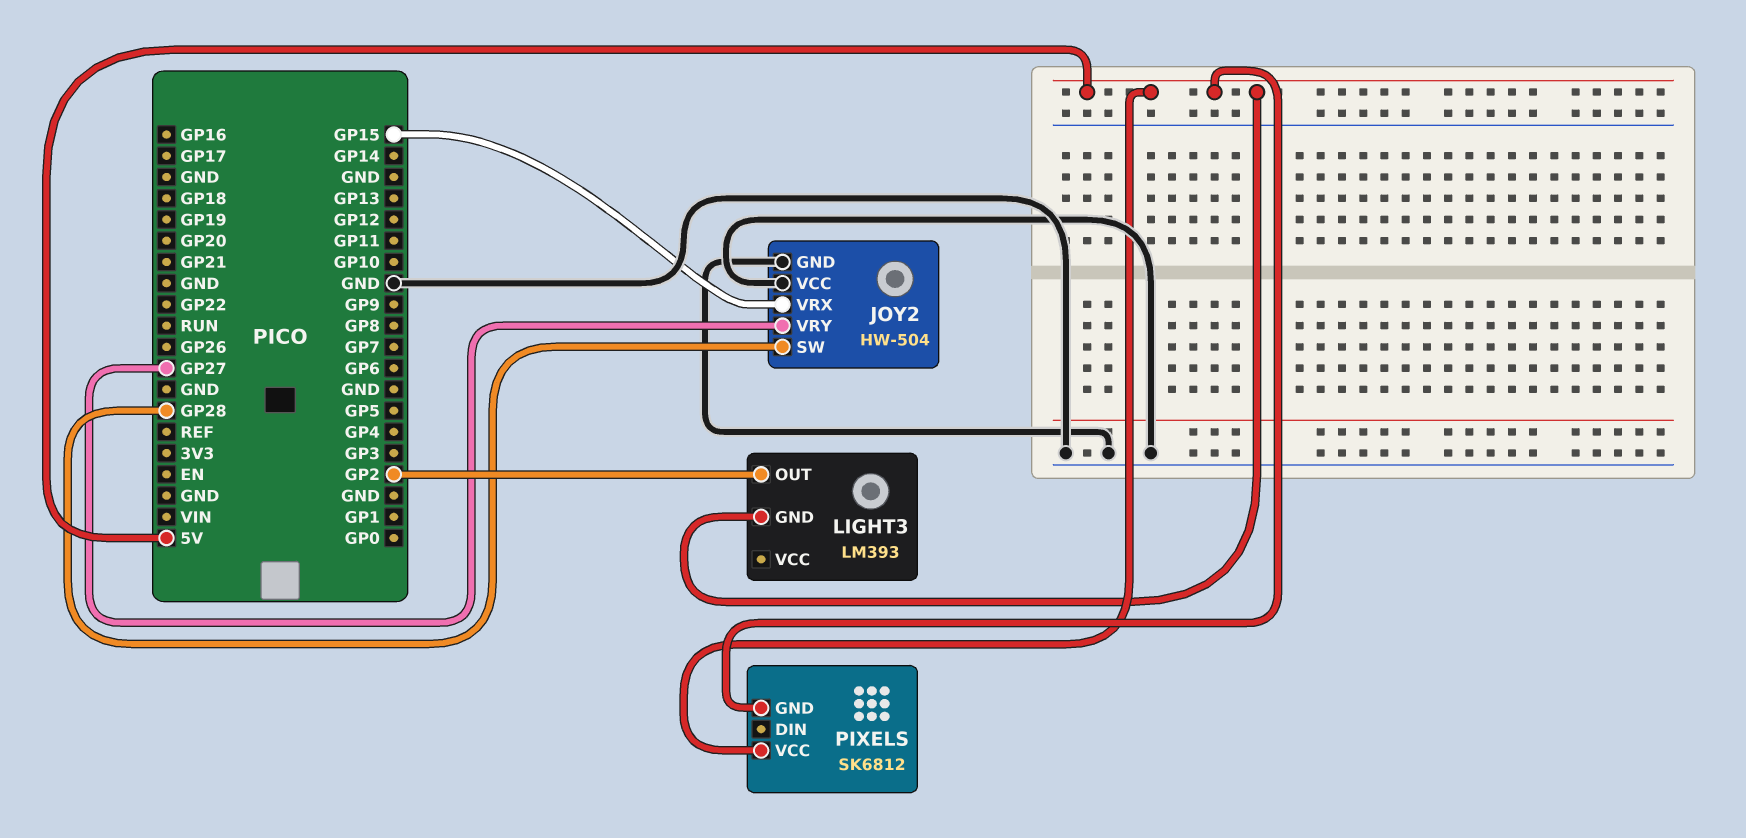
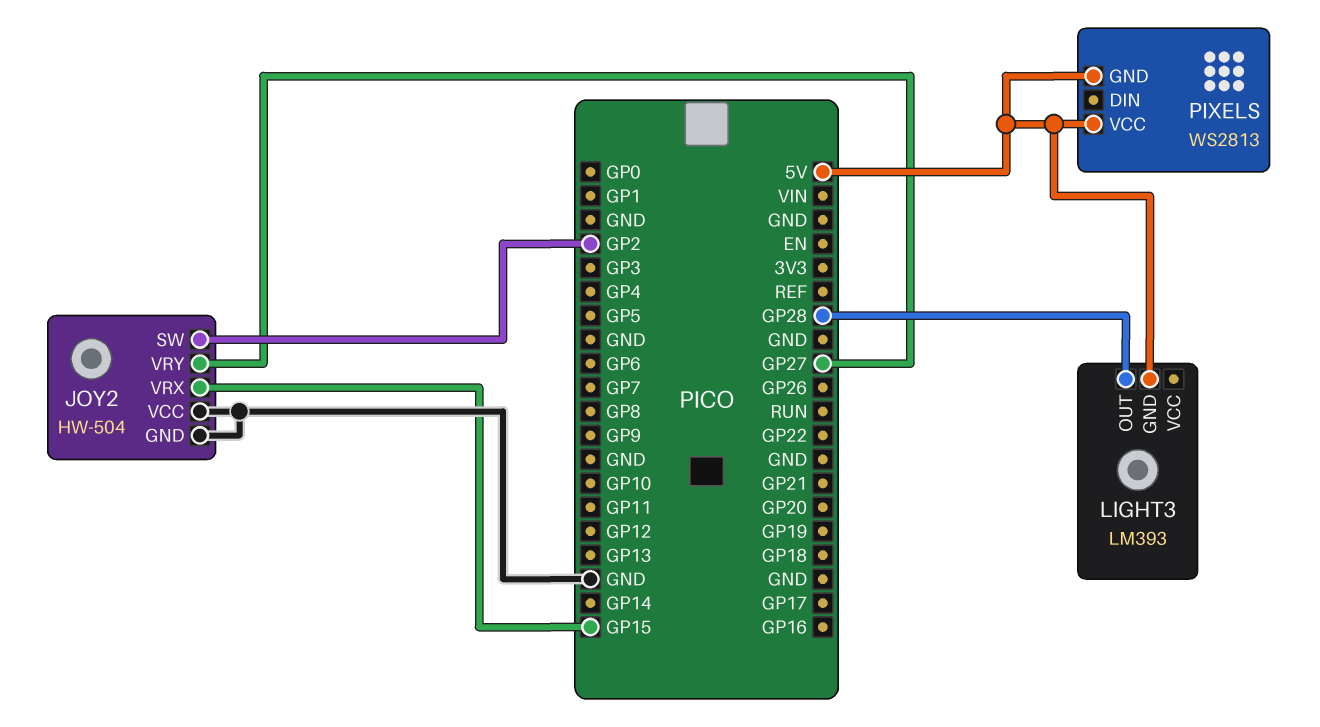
JOY2 pin SW: GP28 -> GP2
LIGHT3 pin OUT: GP2 -> GP28
PIXELS: SK6812 -> WS2813

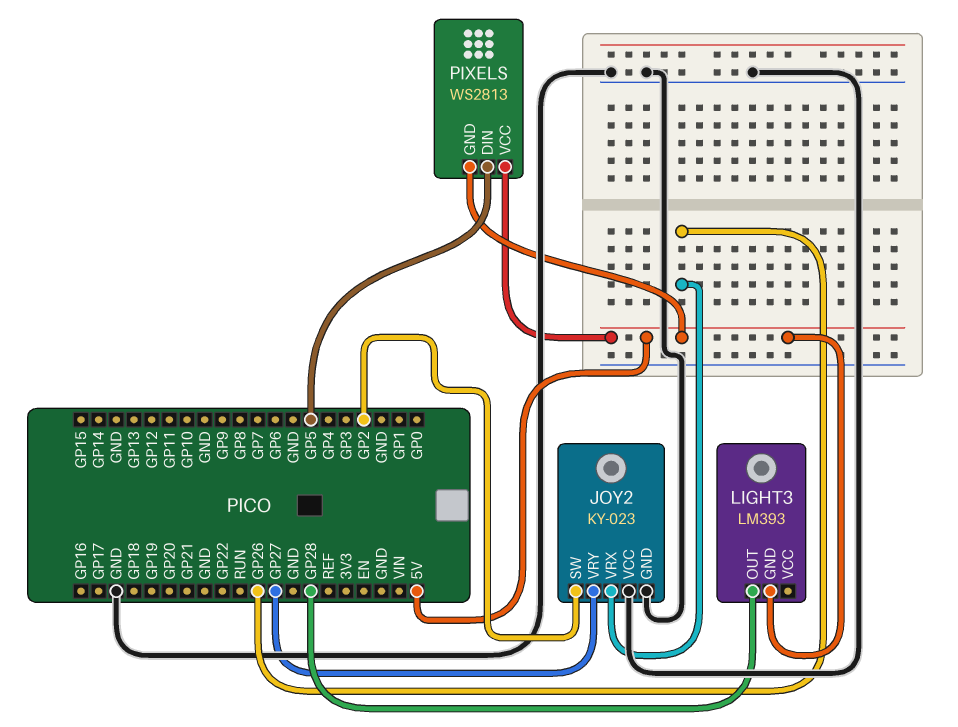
JOY2: HW-504 -> KY-023
JOY2 pin VRX: GP15 -> GP26
PIXELS pin DIN: none -> GP5

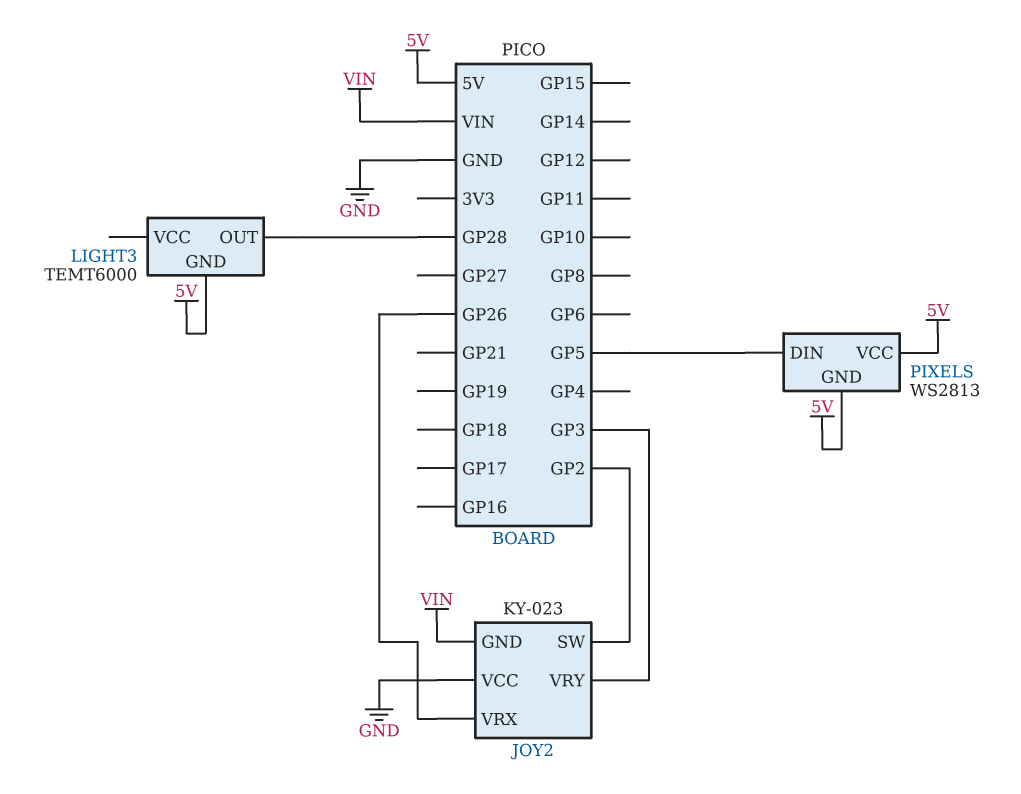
JOY2 pin GND: GND -> VIN
JOY2 pin VRY: GP27 -> GP3
LIGHT3: LM393 -> TEMT6000

